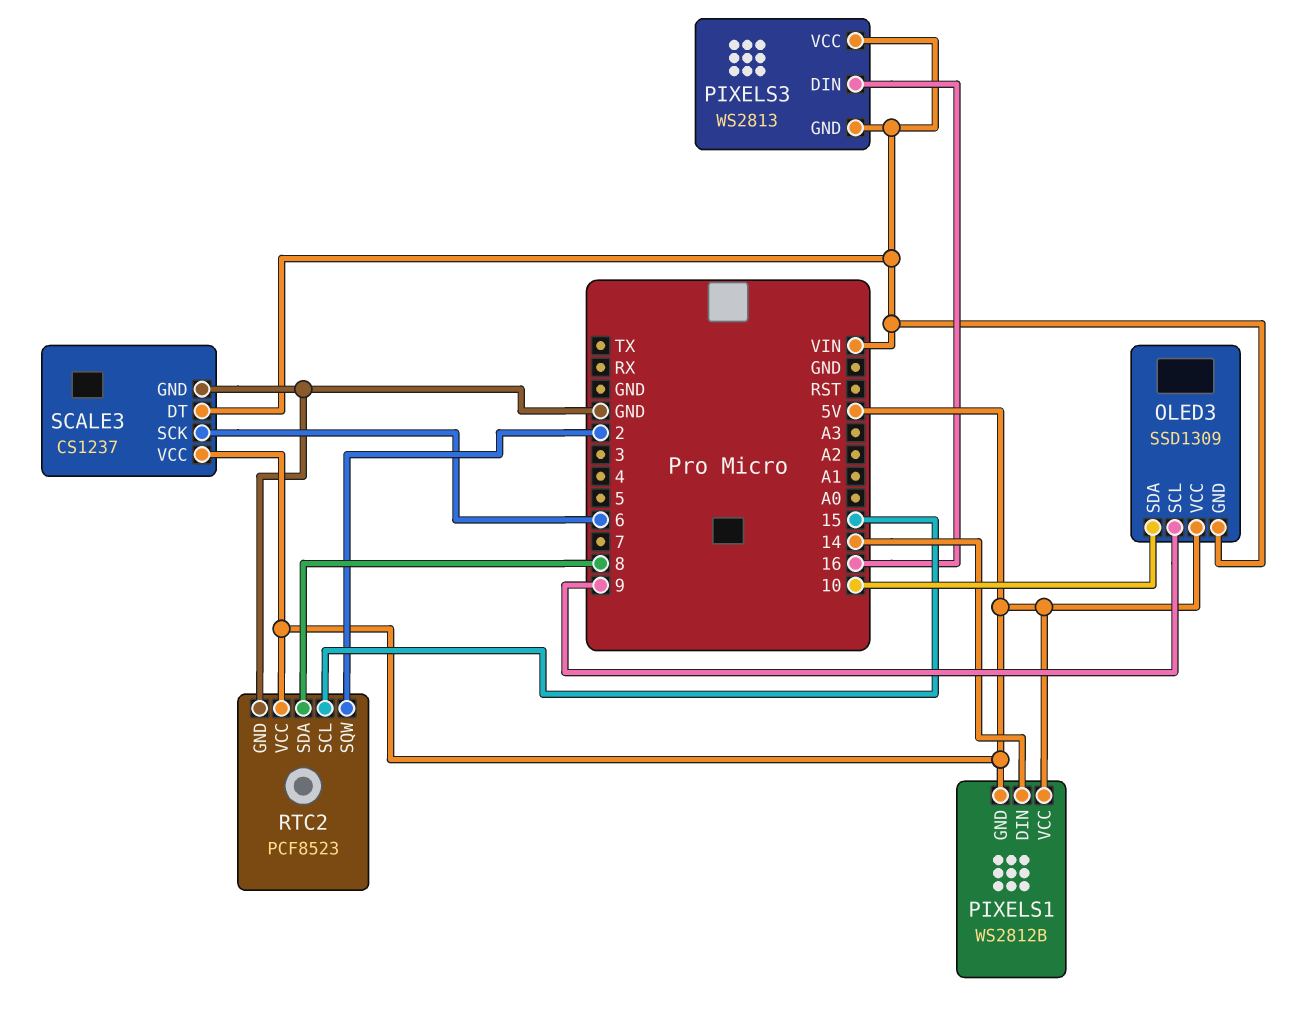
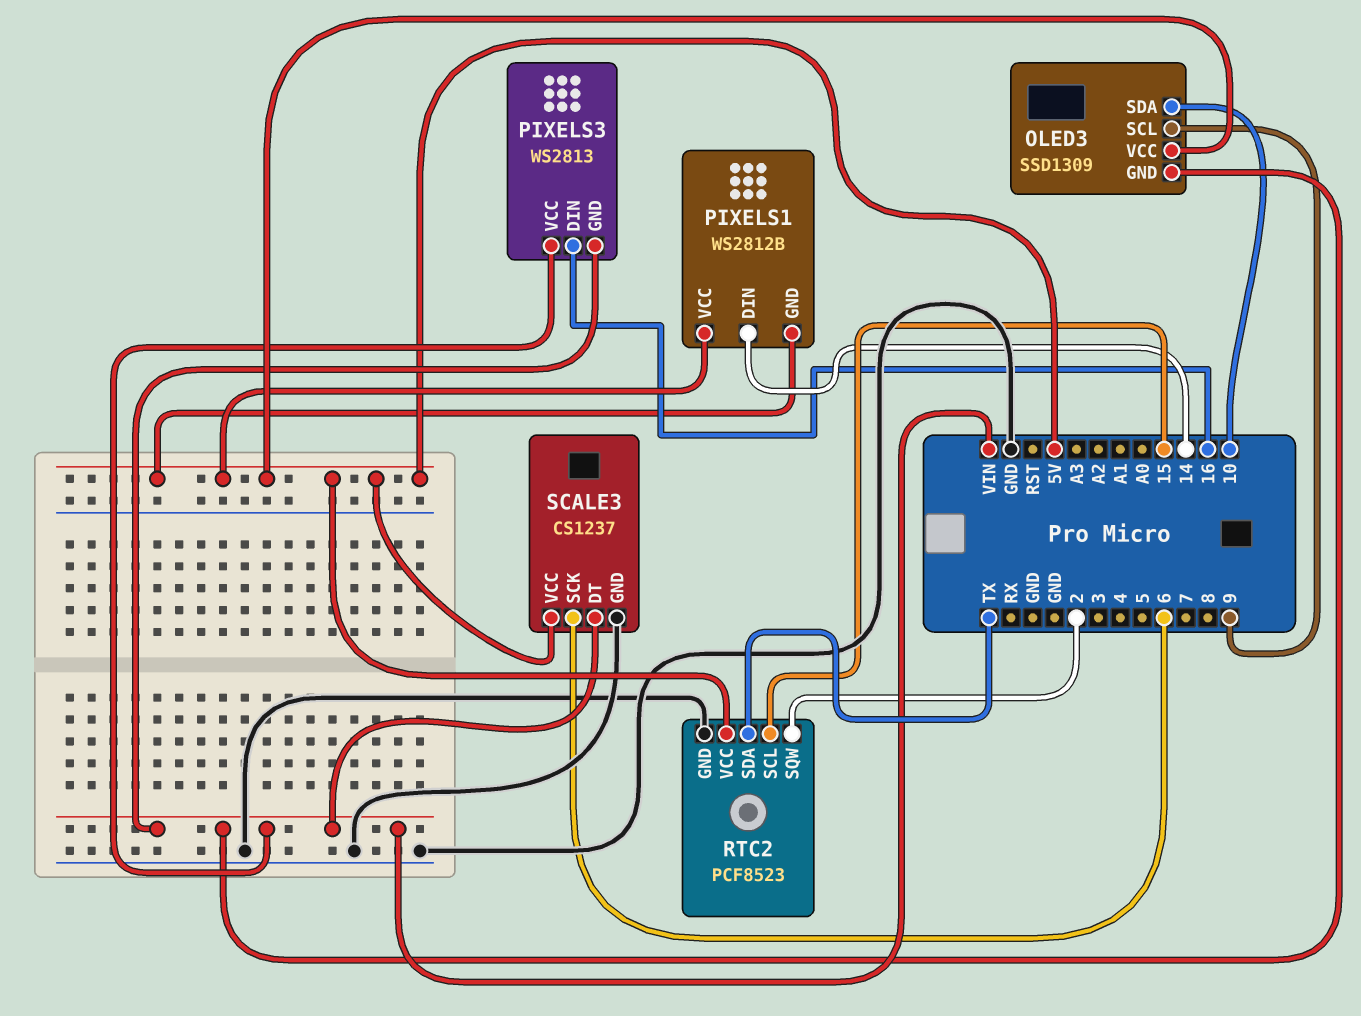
RTC2 pin SDA: 8 -> TX

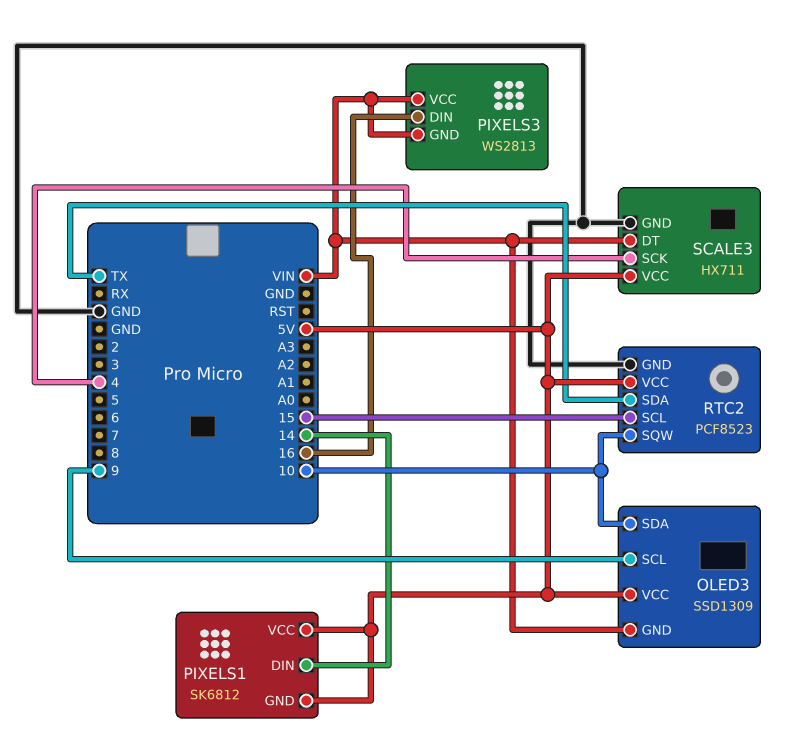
PIXELS1: WS2812B -> SK6812
RTC2 pin SQW: 2 -> 10
SCALE3: CS1237 -> HX711
SCALE3 pin SCK: 6 -> 4

